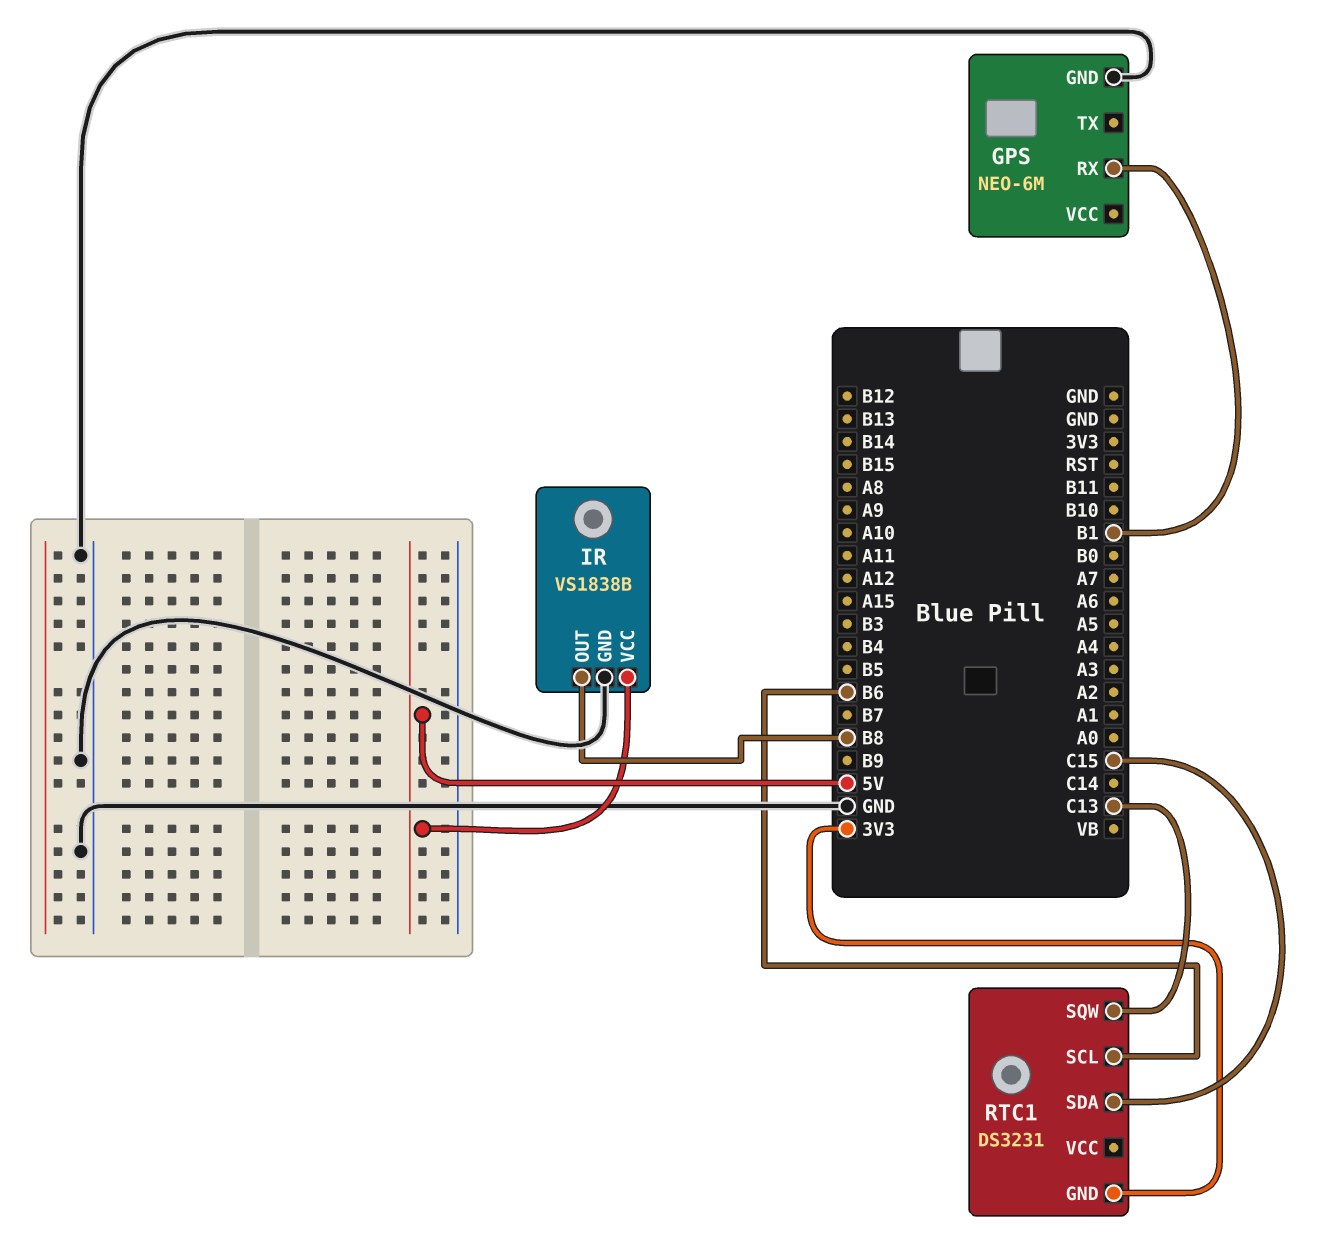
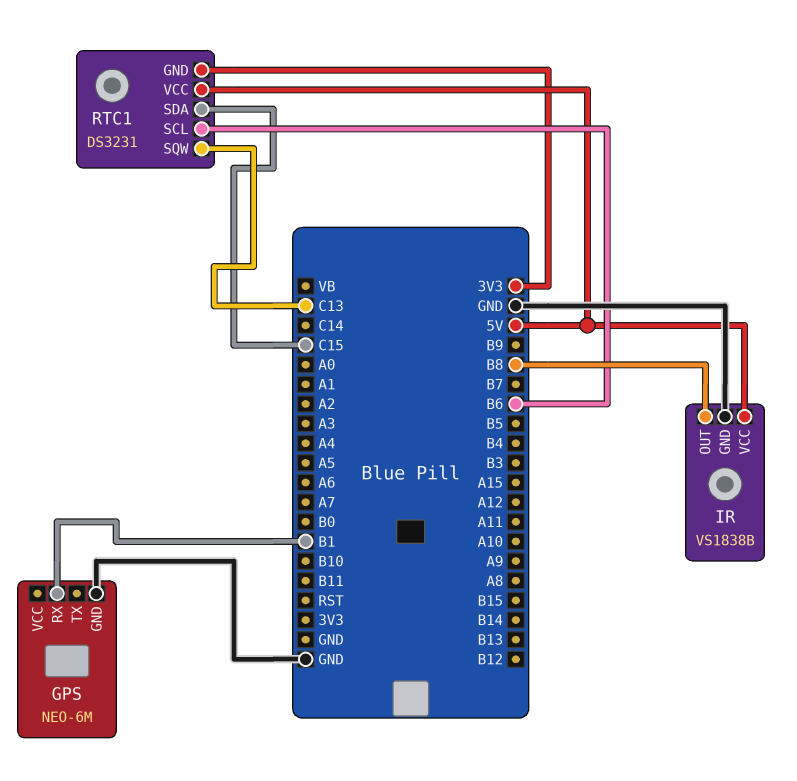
RTC1 pin VCC: none -> 5V

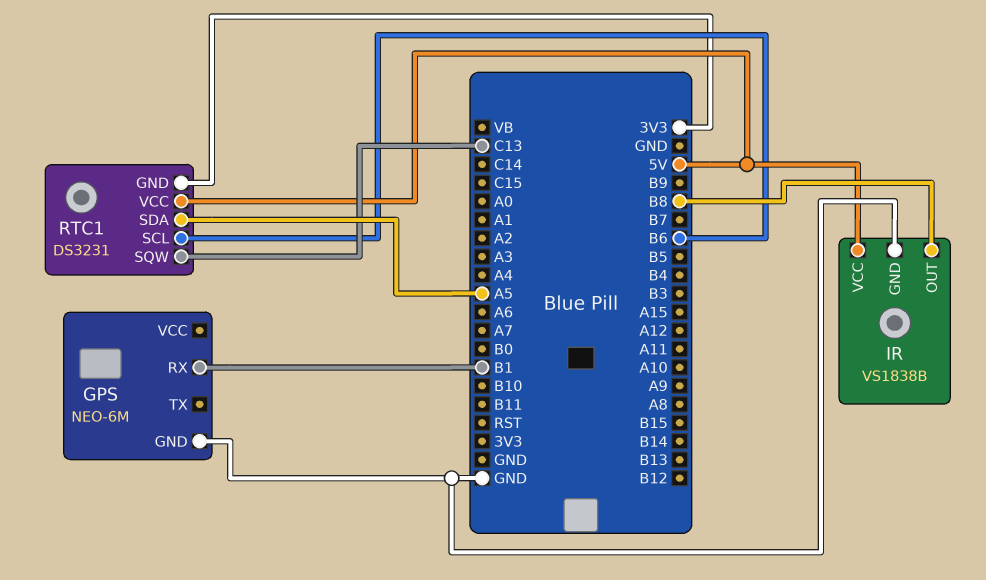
RTC1 pin SDA: C15 -> A5

